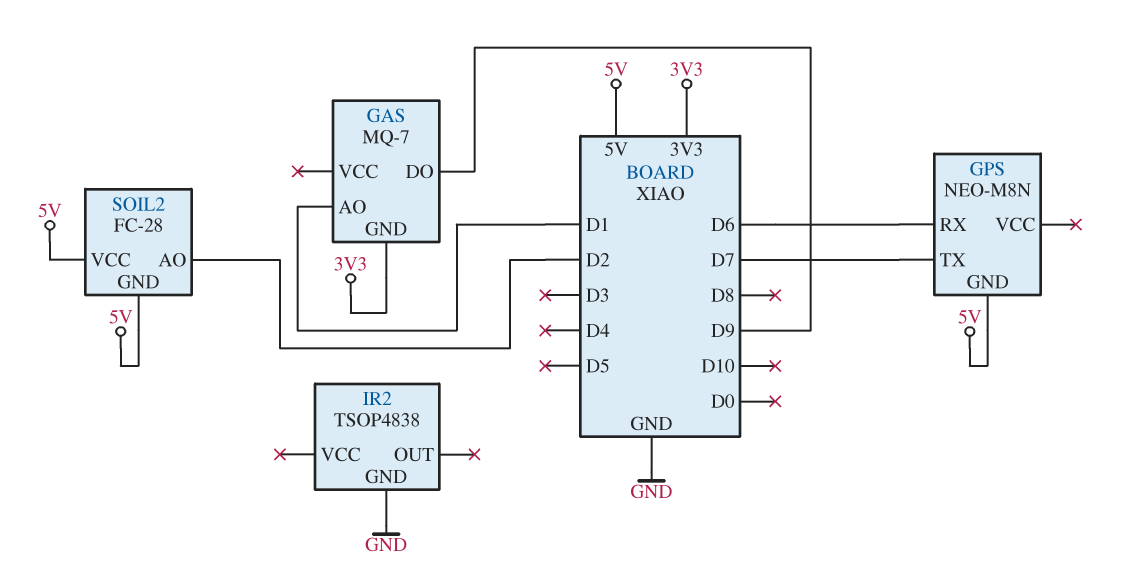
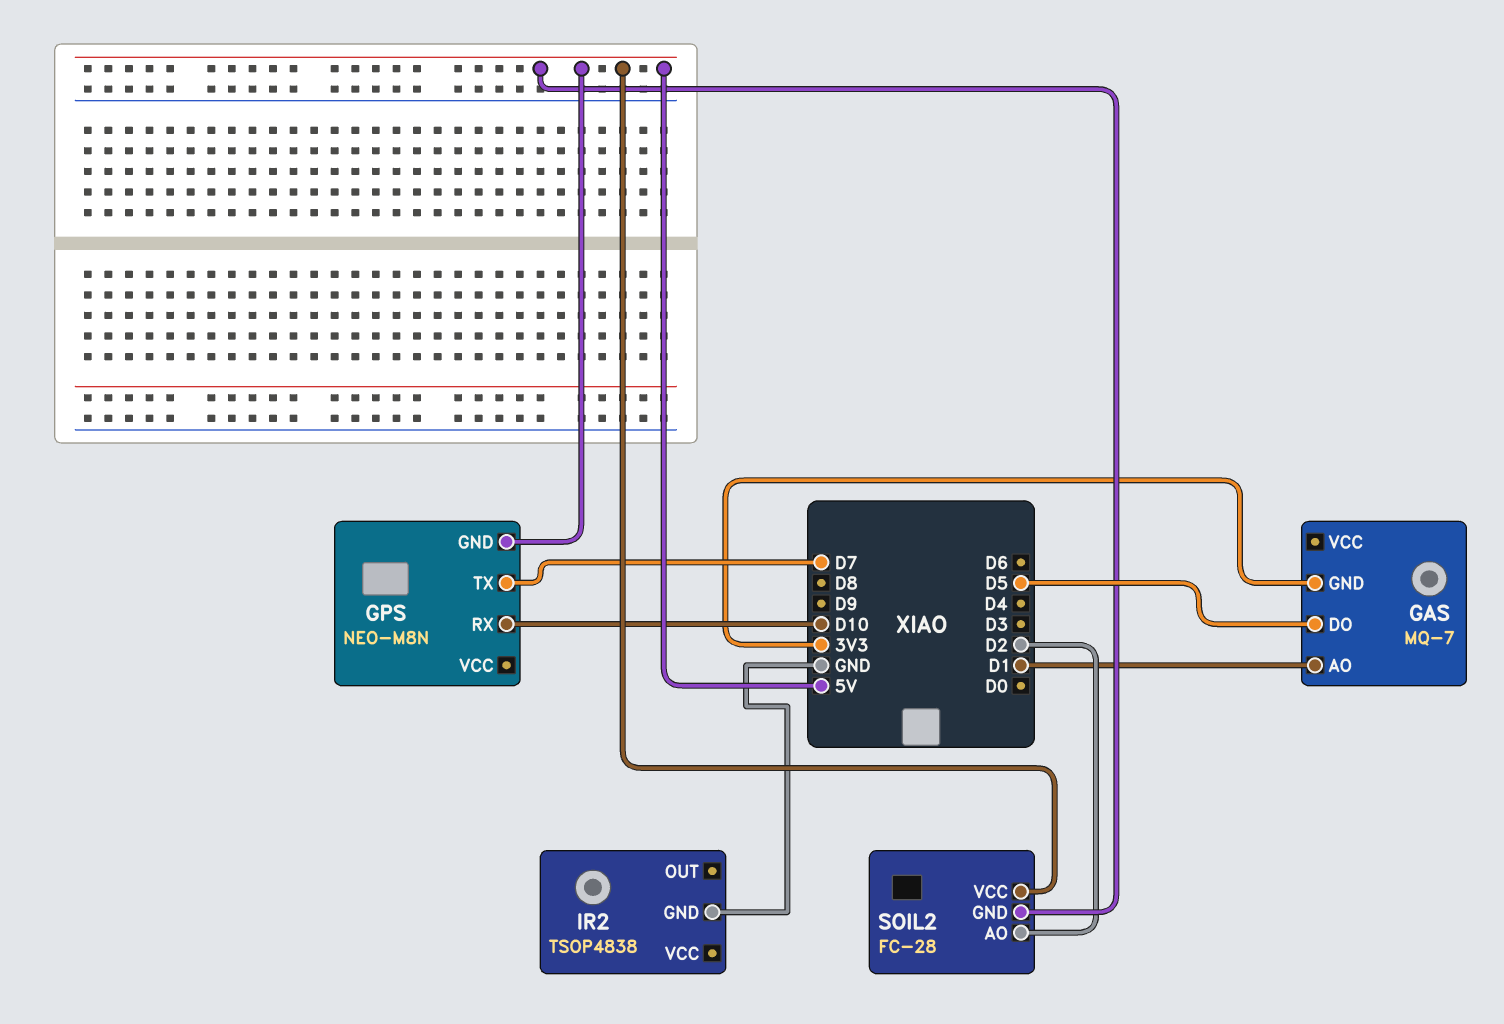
GAS pin DO: D9 -> D5
GPS pin RX: D6 -> D10

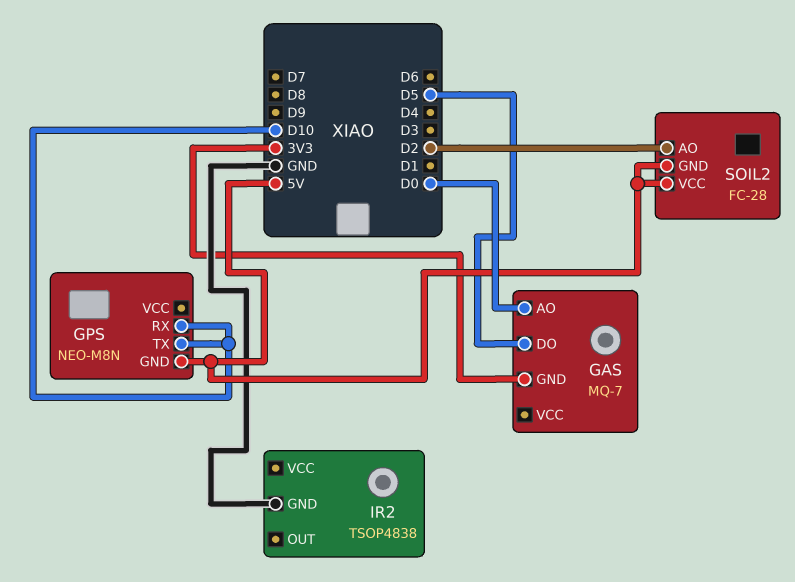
GAS pin AO: D1 -> D0
GPS pin TX: D7 -> D10

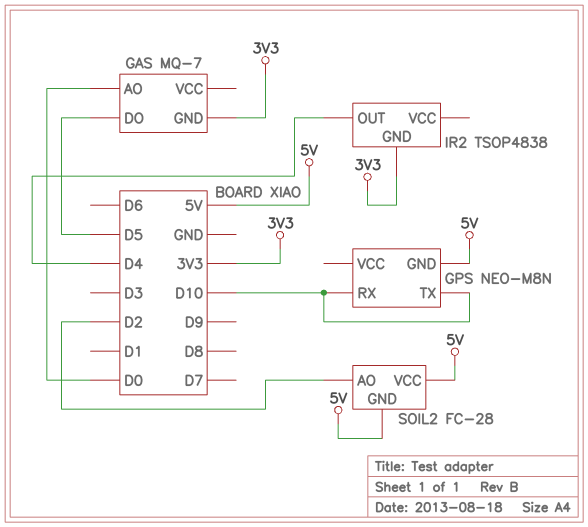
IR2 pin GND: GND -> 3V3
IR2 pin OUT: none -> D4

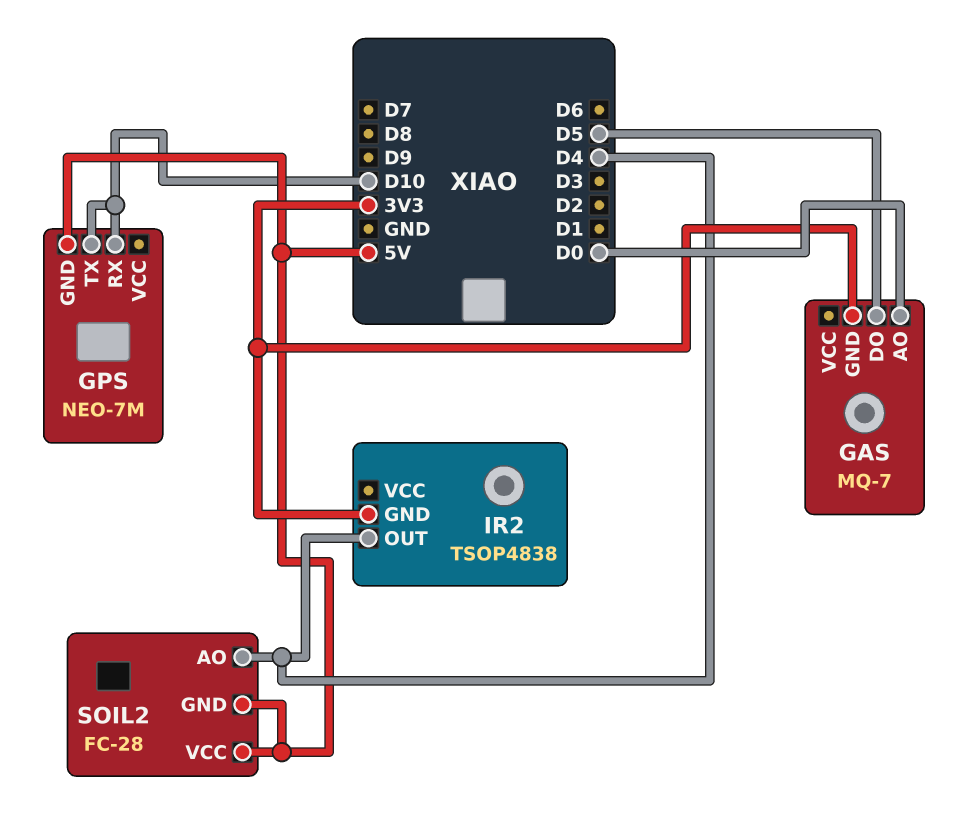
GPS: NEO-M8N -> NEO-7M
SOIL2 pin AO: D2 -> D4

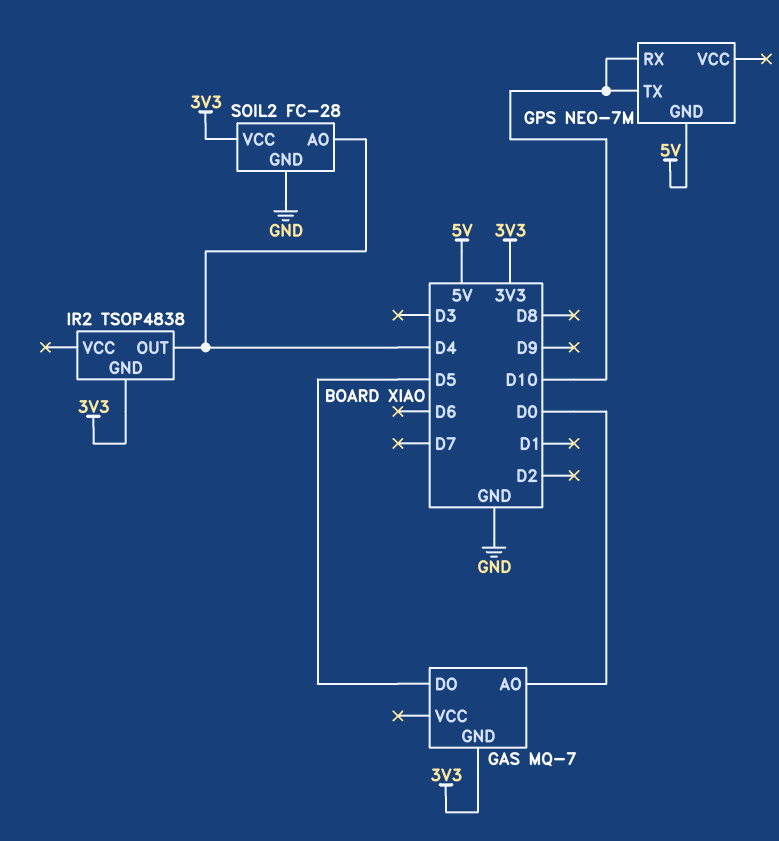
SOIL2 pin GND: 5V -> GND
SOIL2 pin VCC: 5V -> 3V3

